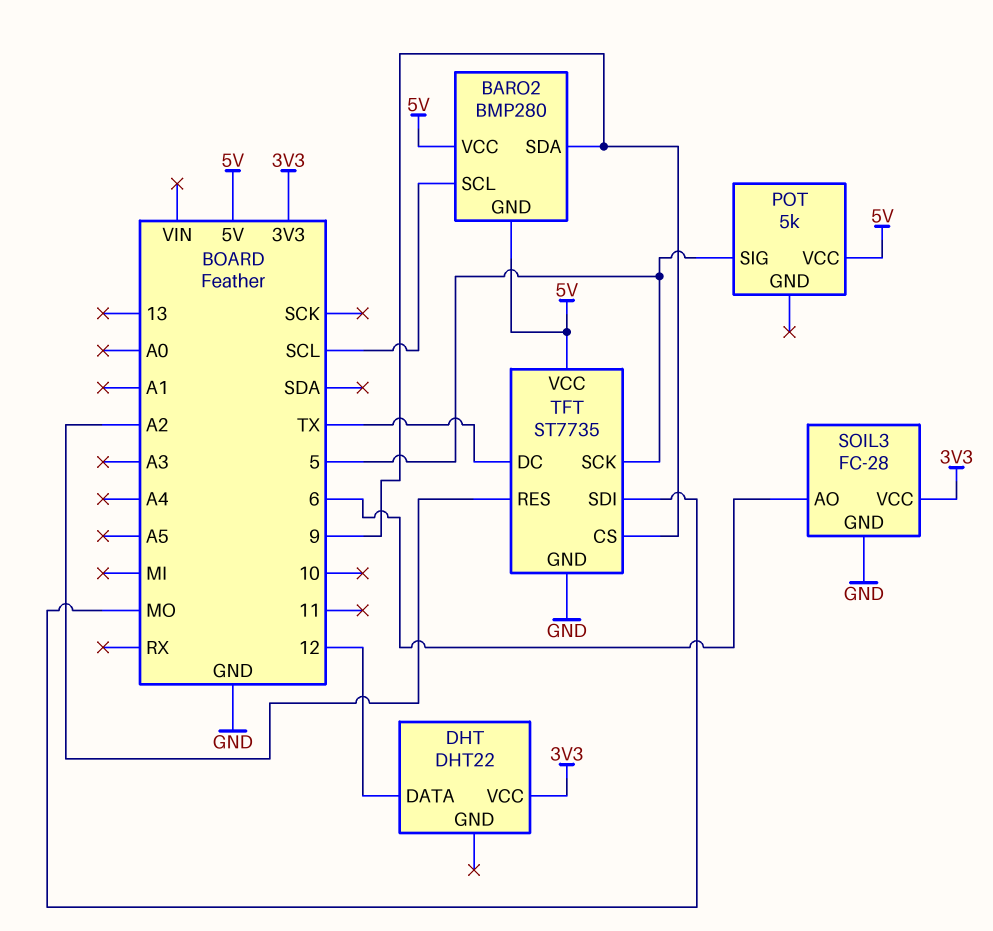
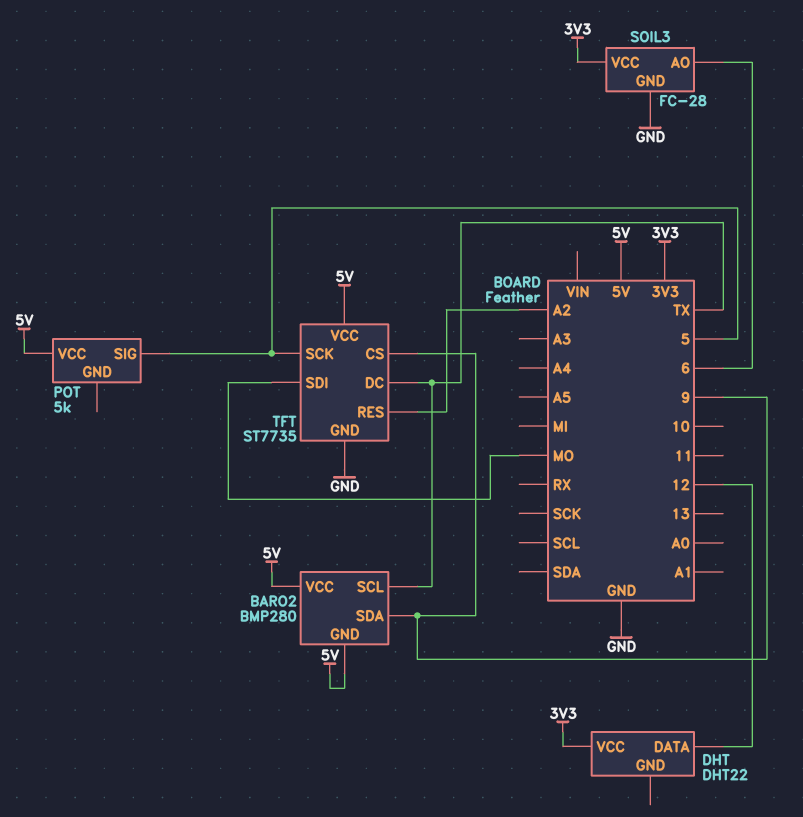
BARO2 pin SCL: SCL -> TX

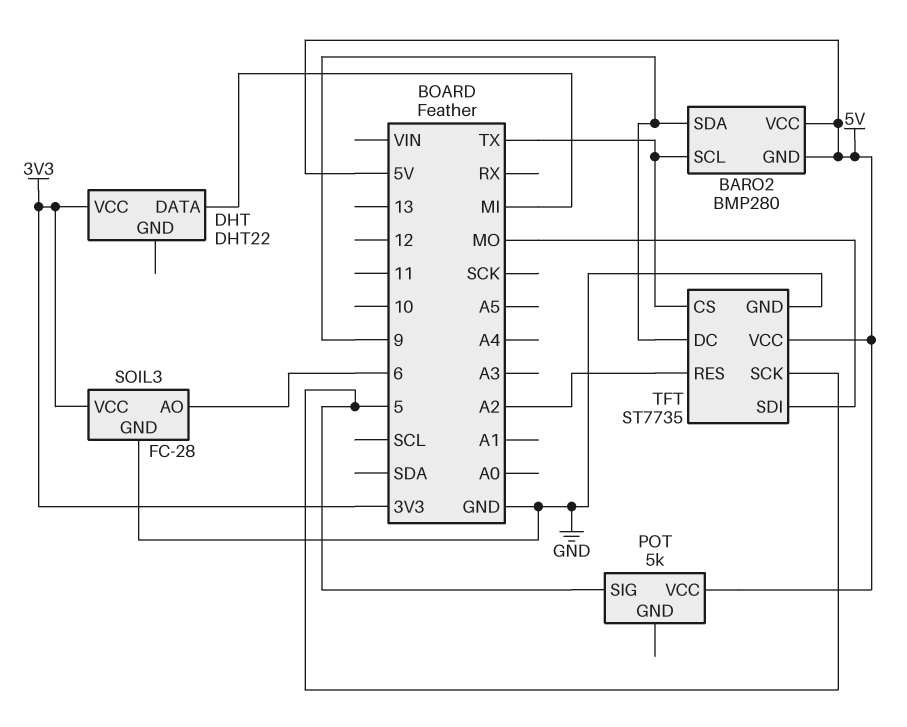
DHT pin DATA: 12 -> MI
TFT pin CS: 9 -> TX
TFT pin DC: TX -> 9

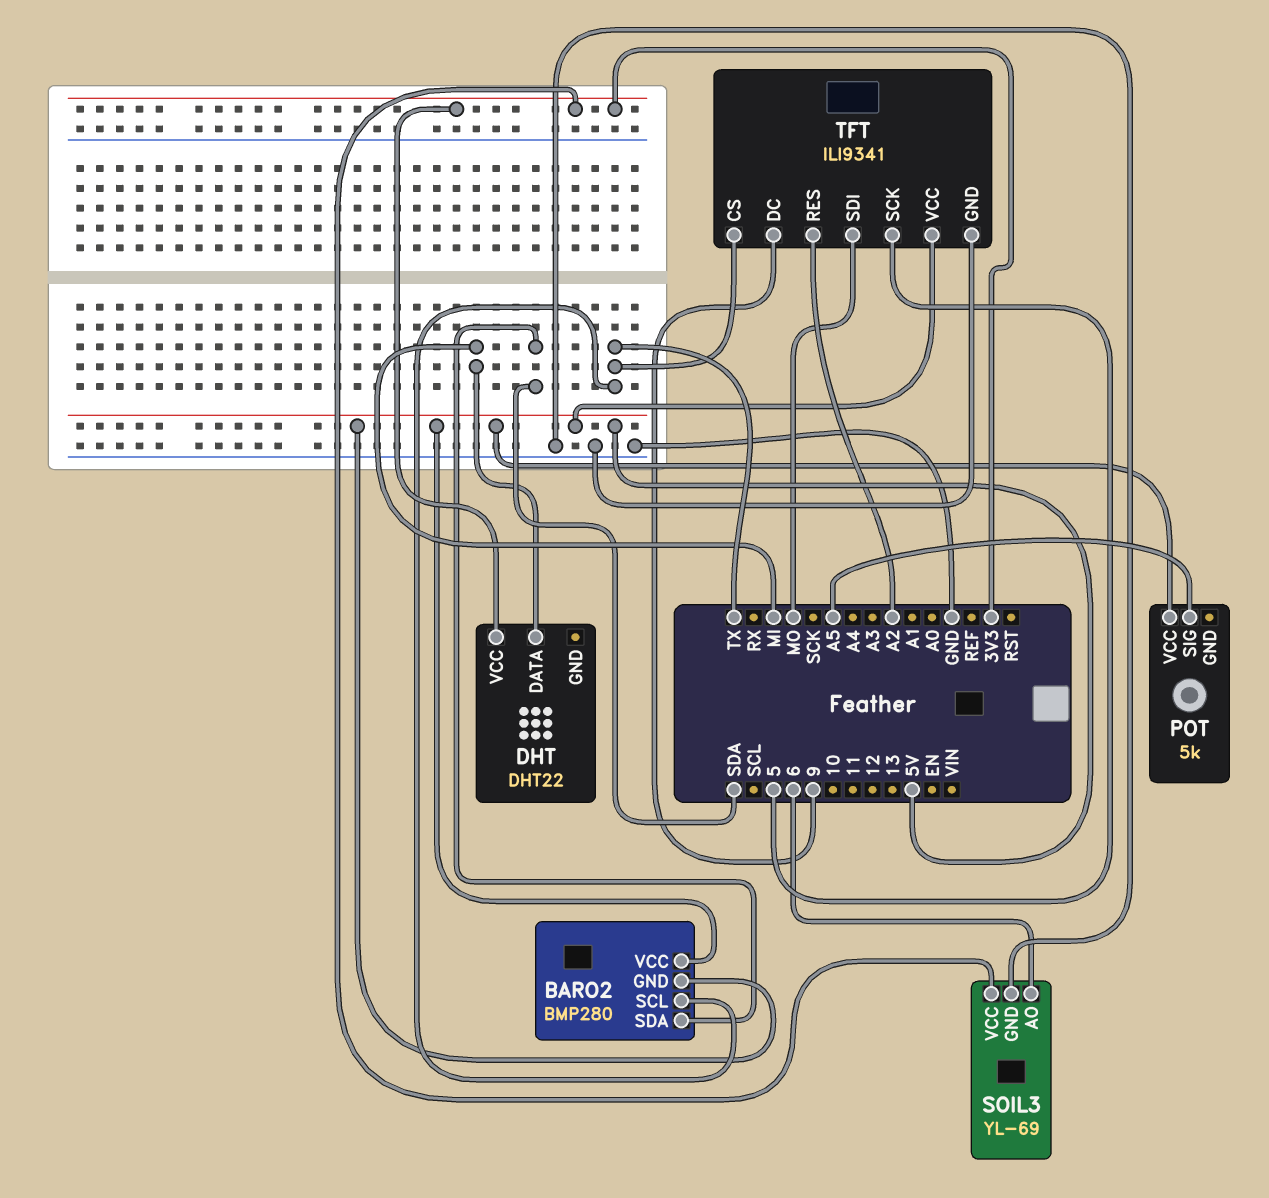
BARO2 pin SDA: 9 -> SDA
POT pin SIG: 5 -> A5
SOIL3: FC-28 -> YL-69
TFT: ST7735 -> ILI9341

